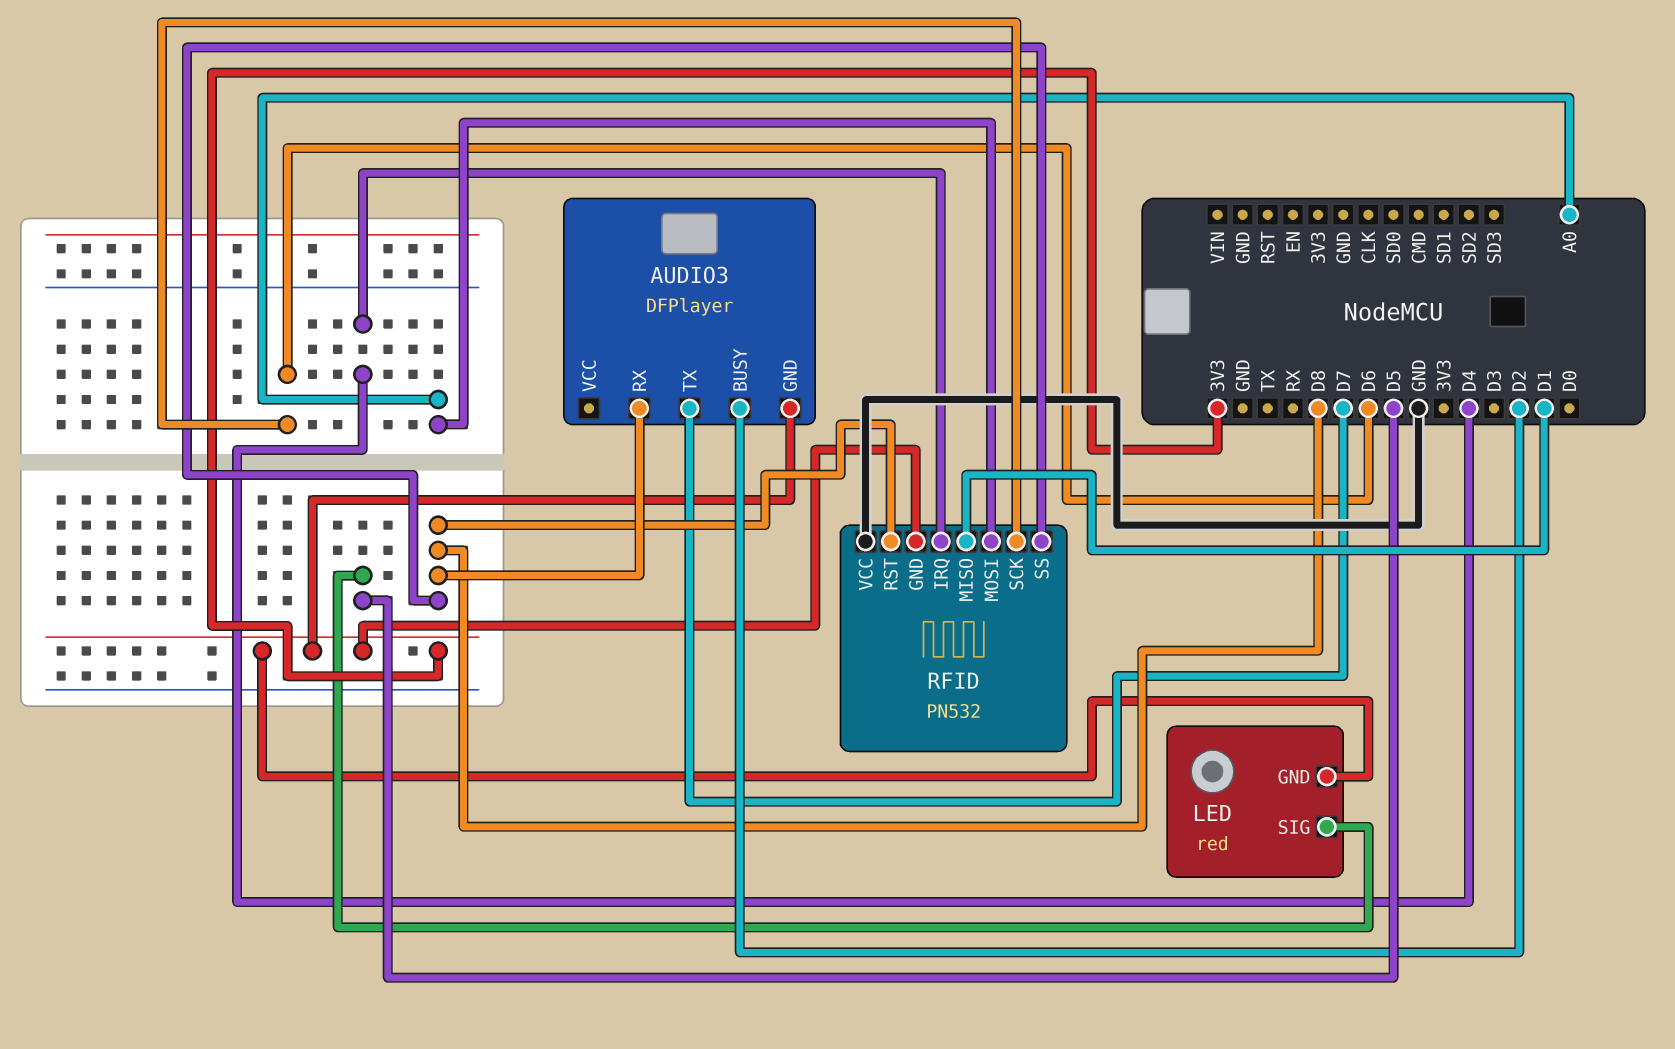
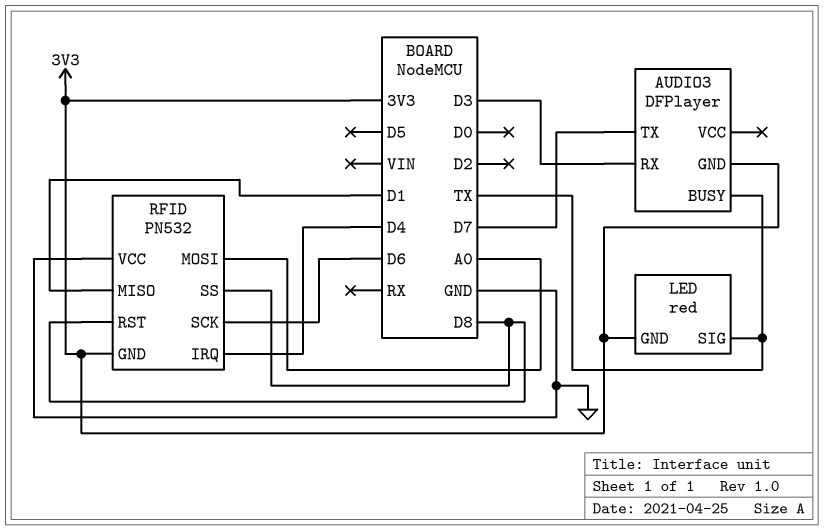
AUDIO3 pin BUSY: D2 -> TX
AUDIO3 pin RX: D8 -> D3
LED pin SIG: D5 -> TX

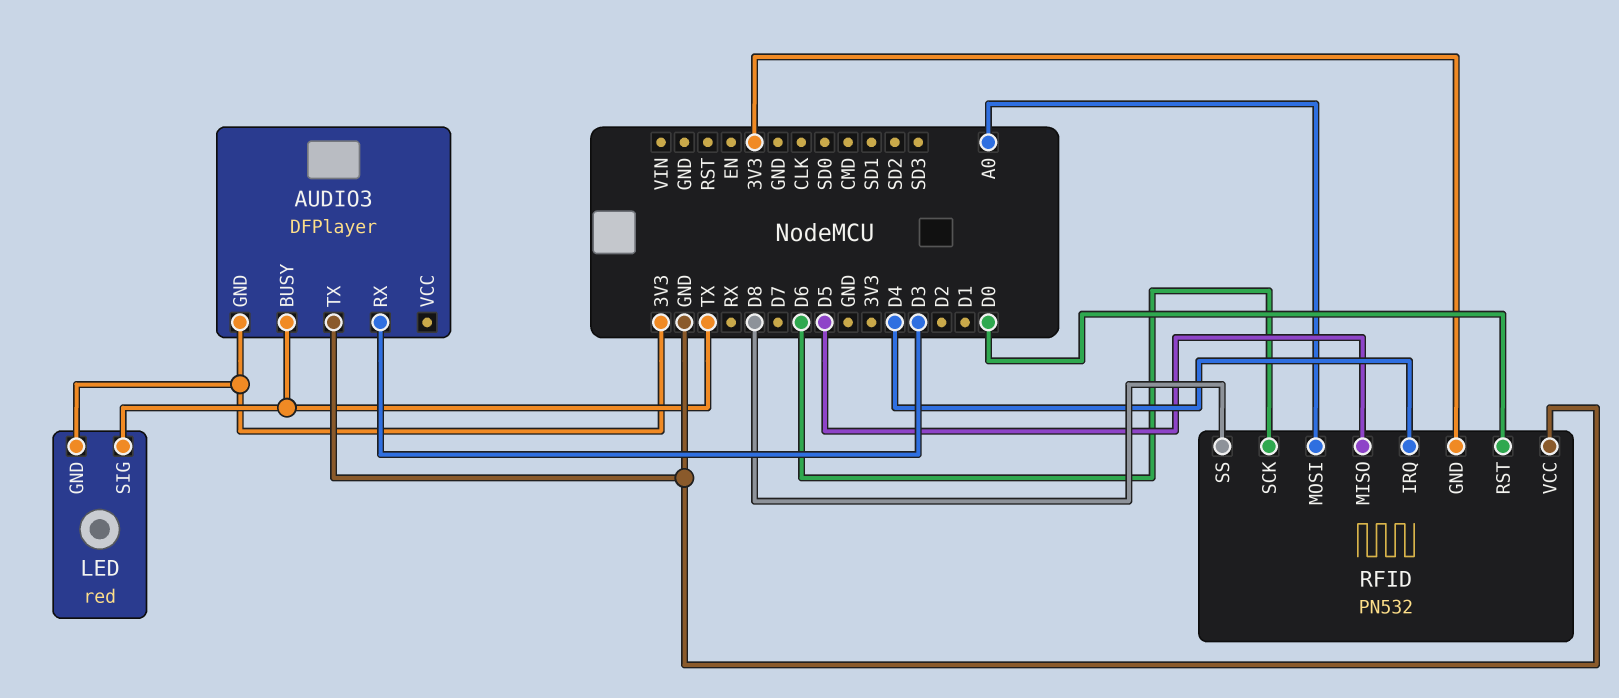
AUDIO3 pin TX: D7 -> GND
RFID pin MISO: D1 -> D5
RFID pin RST: D8 -> D0

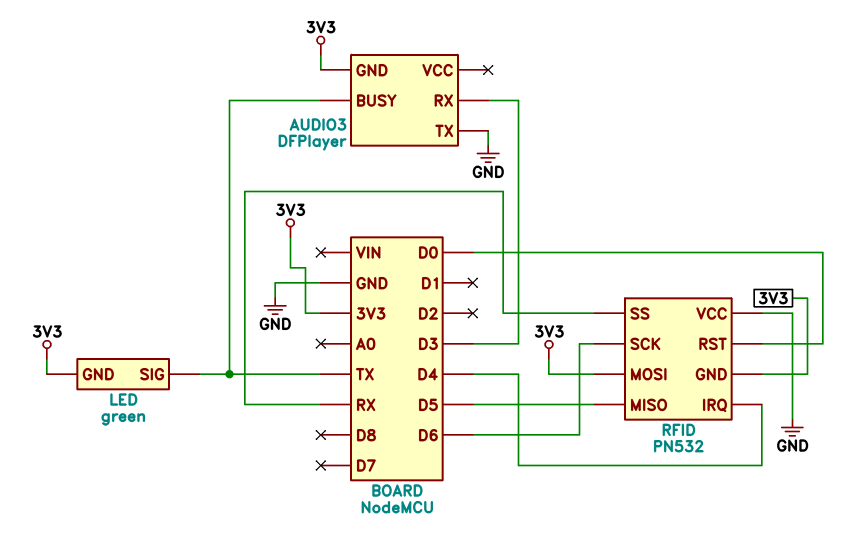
LED: red -> green
RFID pin MOSI: A0 -> 3V3
RFID pin SS: D8 -> RX

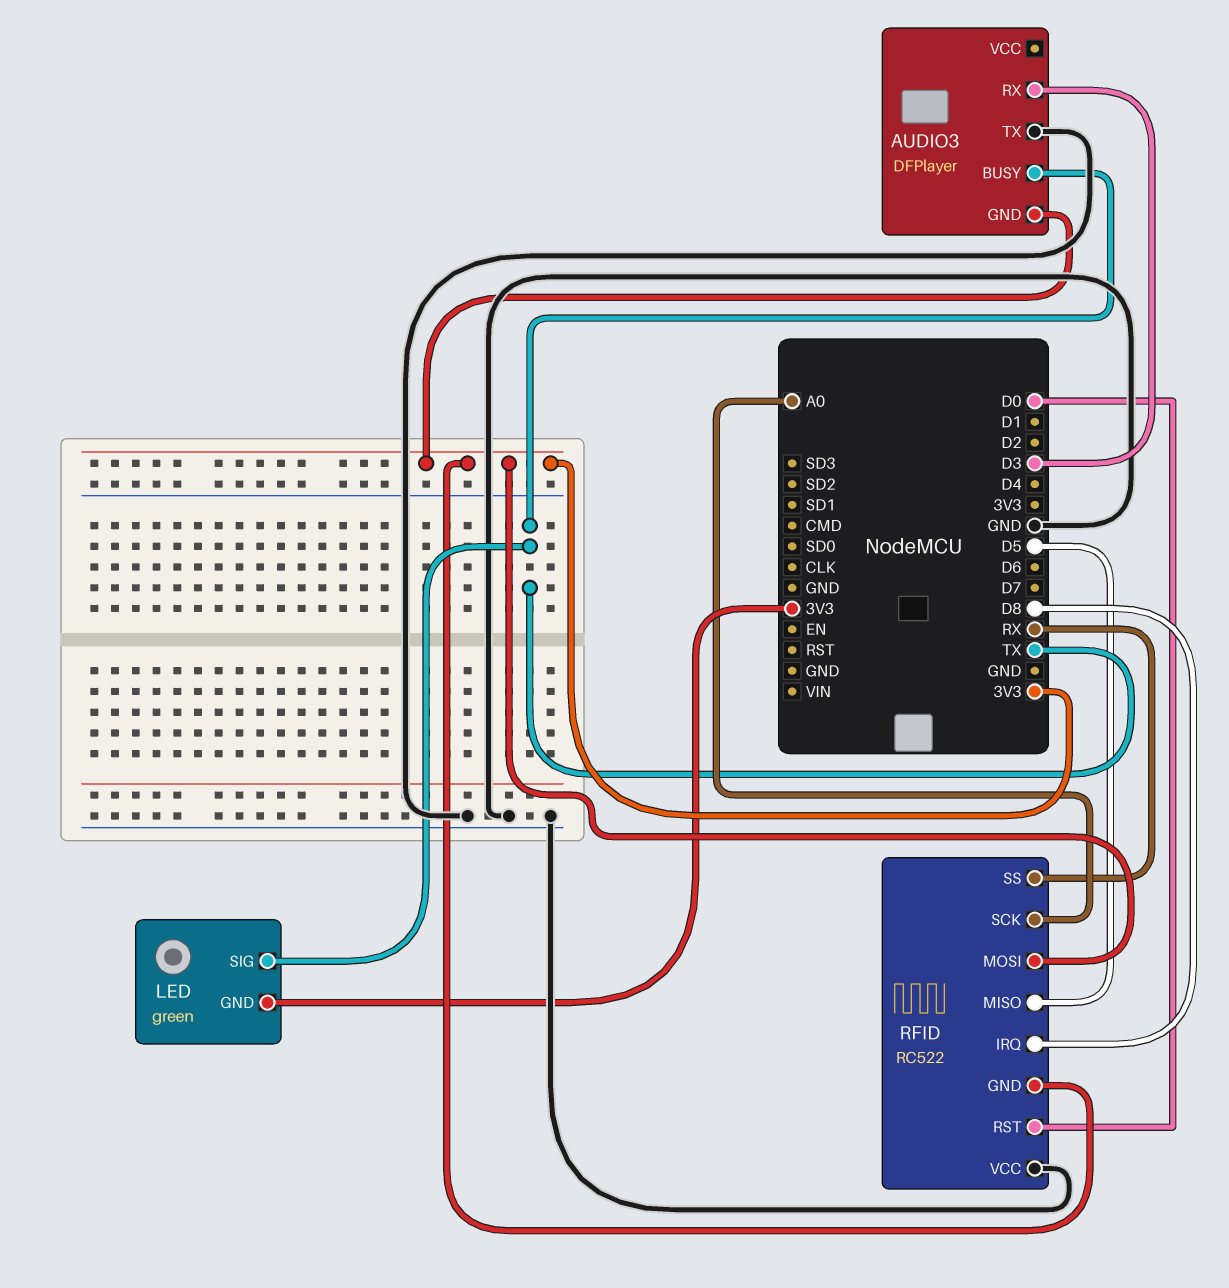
RFID: PN532 -> RC522
RFID pin IRQ: D4 -> D8
RFID pin SCK: D6 -> A0

